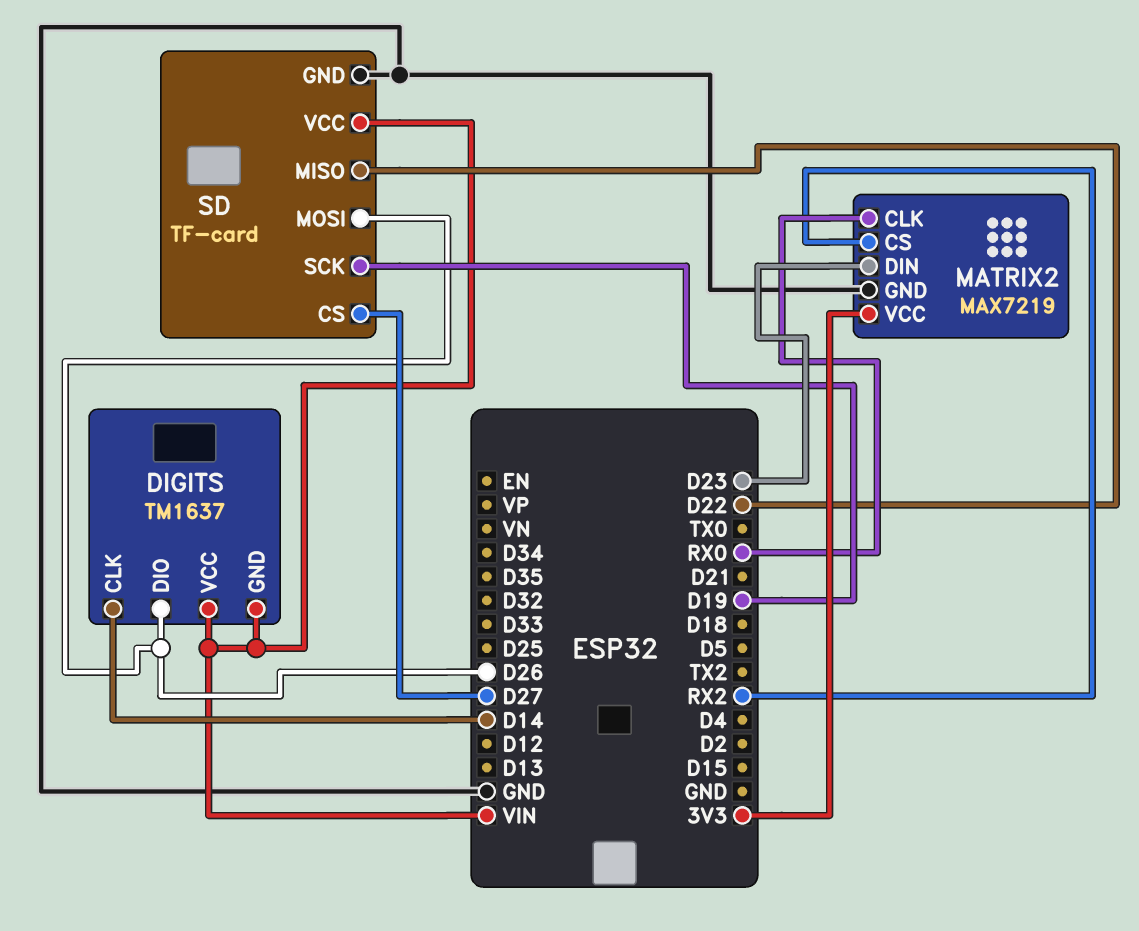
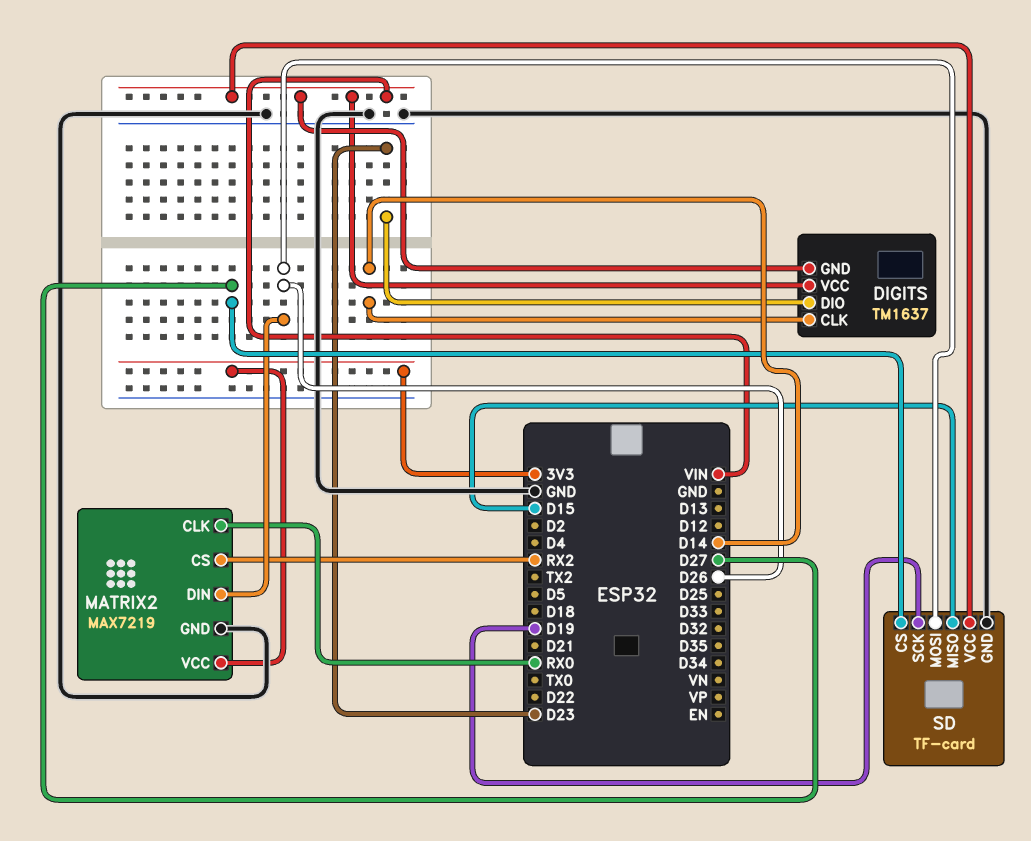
DIGITS pin DIO: D26 -> D23
MATRIX2 pin DIN: D23 -> D26
SD pin MISO: D22 -> D15

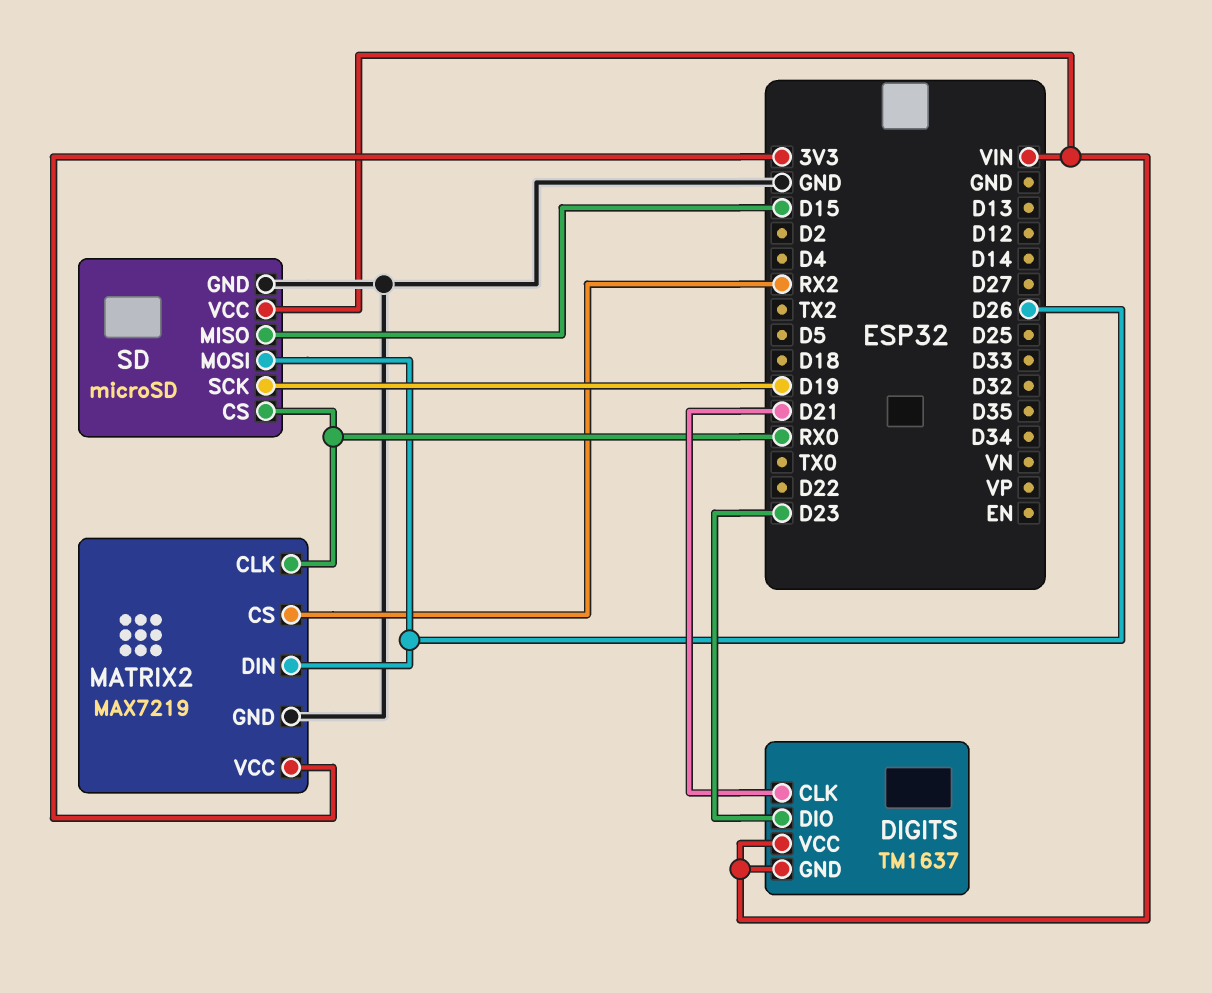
DIGITS pin CLK: D14 -> D21
SD: TF-card -> microSD
SD pin CS: D27 -> RX0

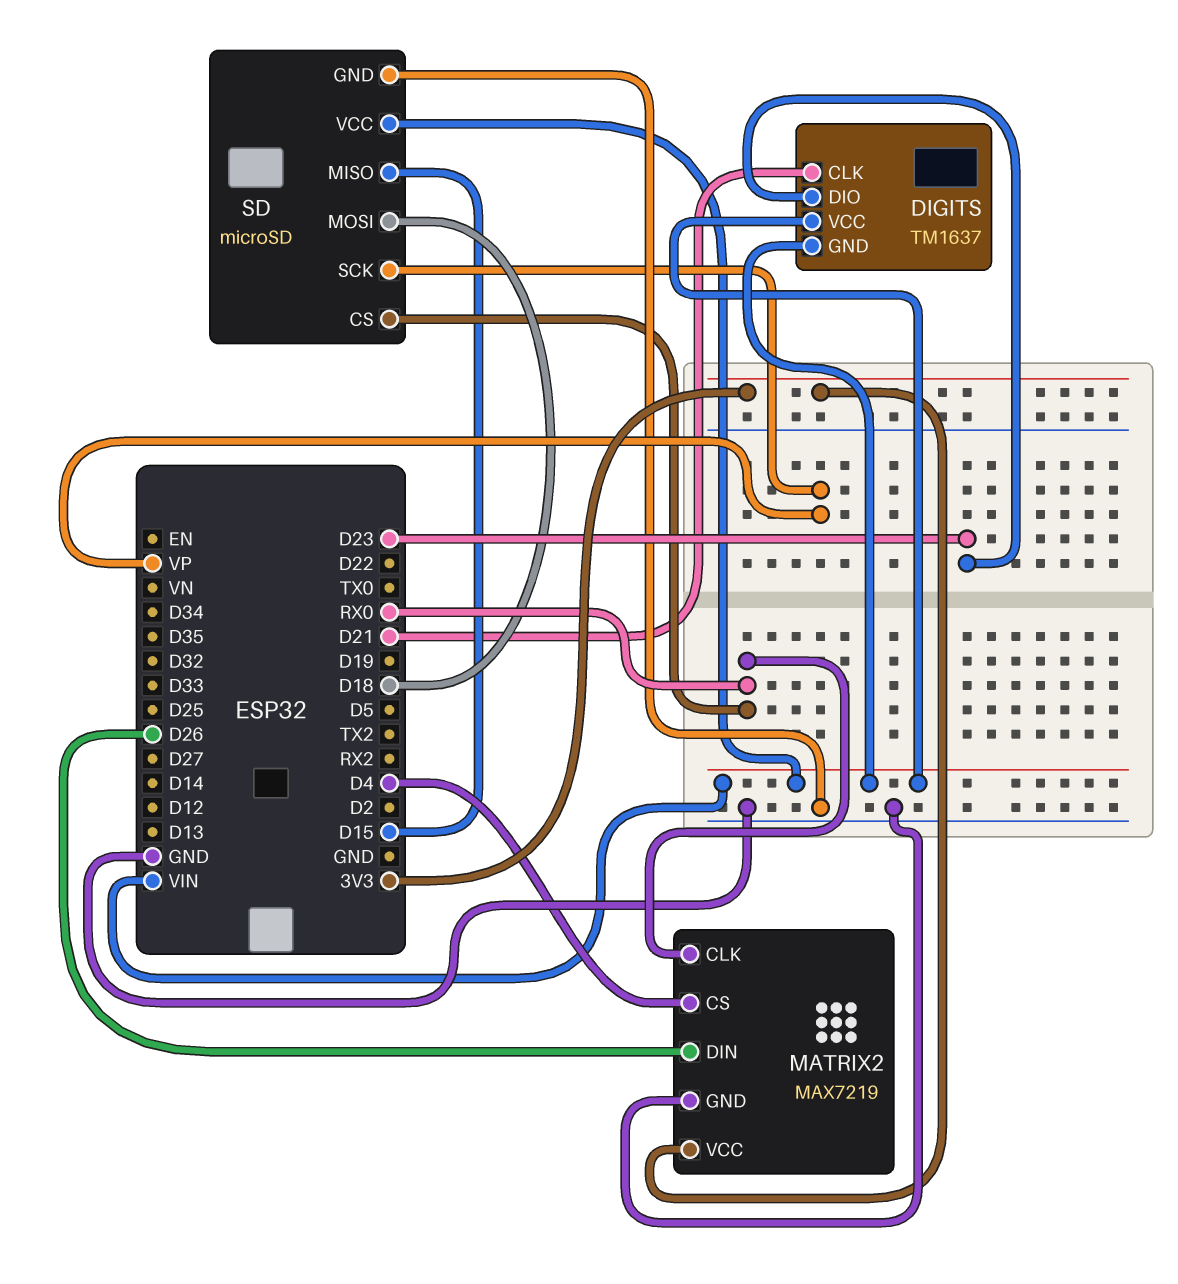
MATRIX2 pin CS: RX2 -> D4
SD pin MOSI: D26 -> D18
SD pin SCK: D19 -> VP

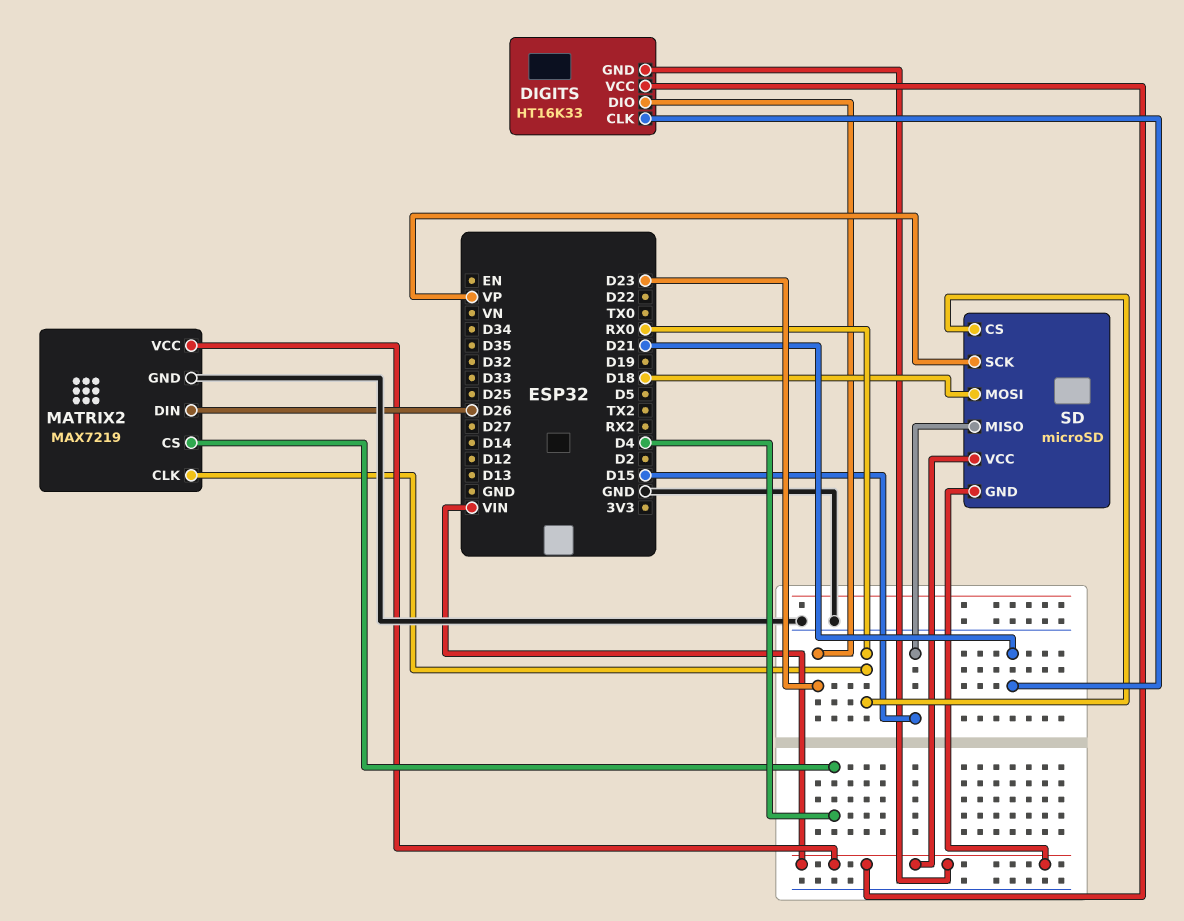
DIGITS: TM1637 -> HT16K33
MATRIX2 pin VCC: 3V3 -> VIN
SD pin GND: GND -> VIN

